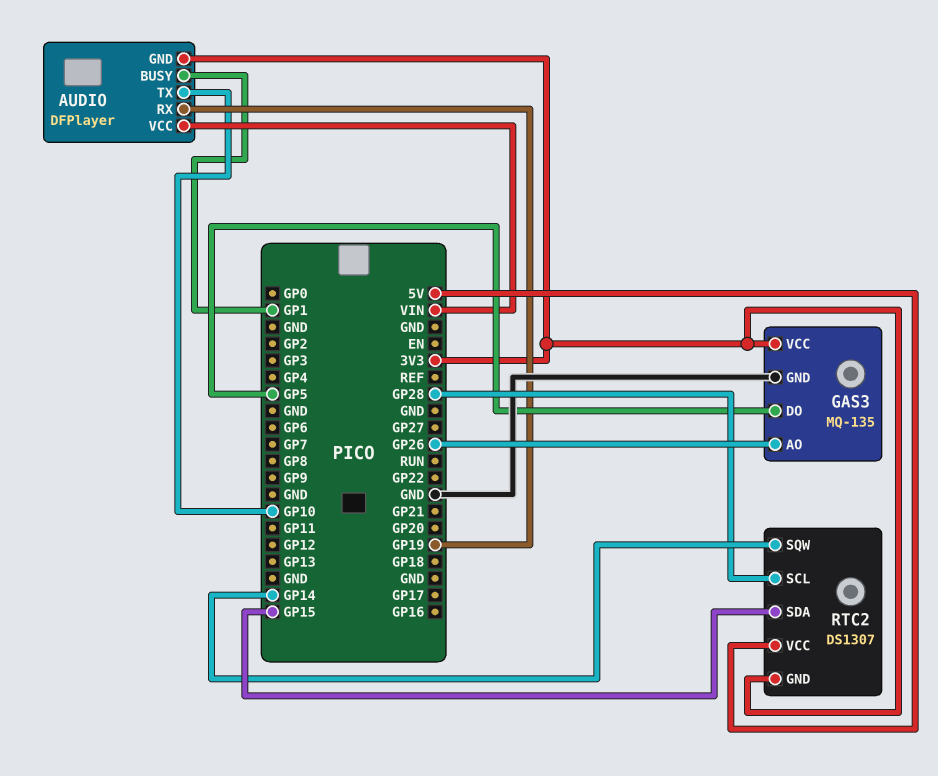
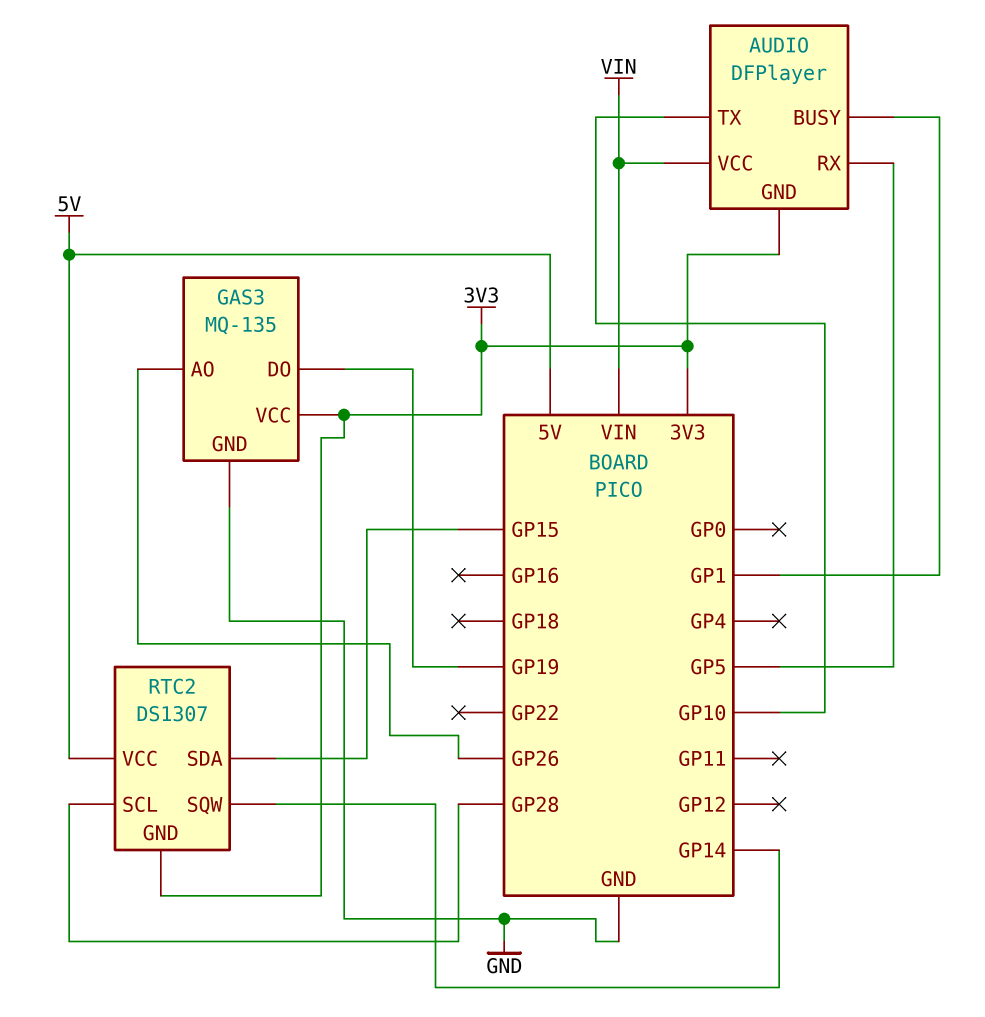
AUDIO pin RX: GP19 -> GP5
GAS3 pin DO: GP5 -> GP19

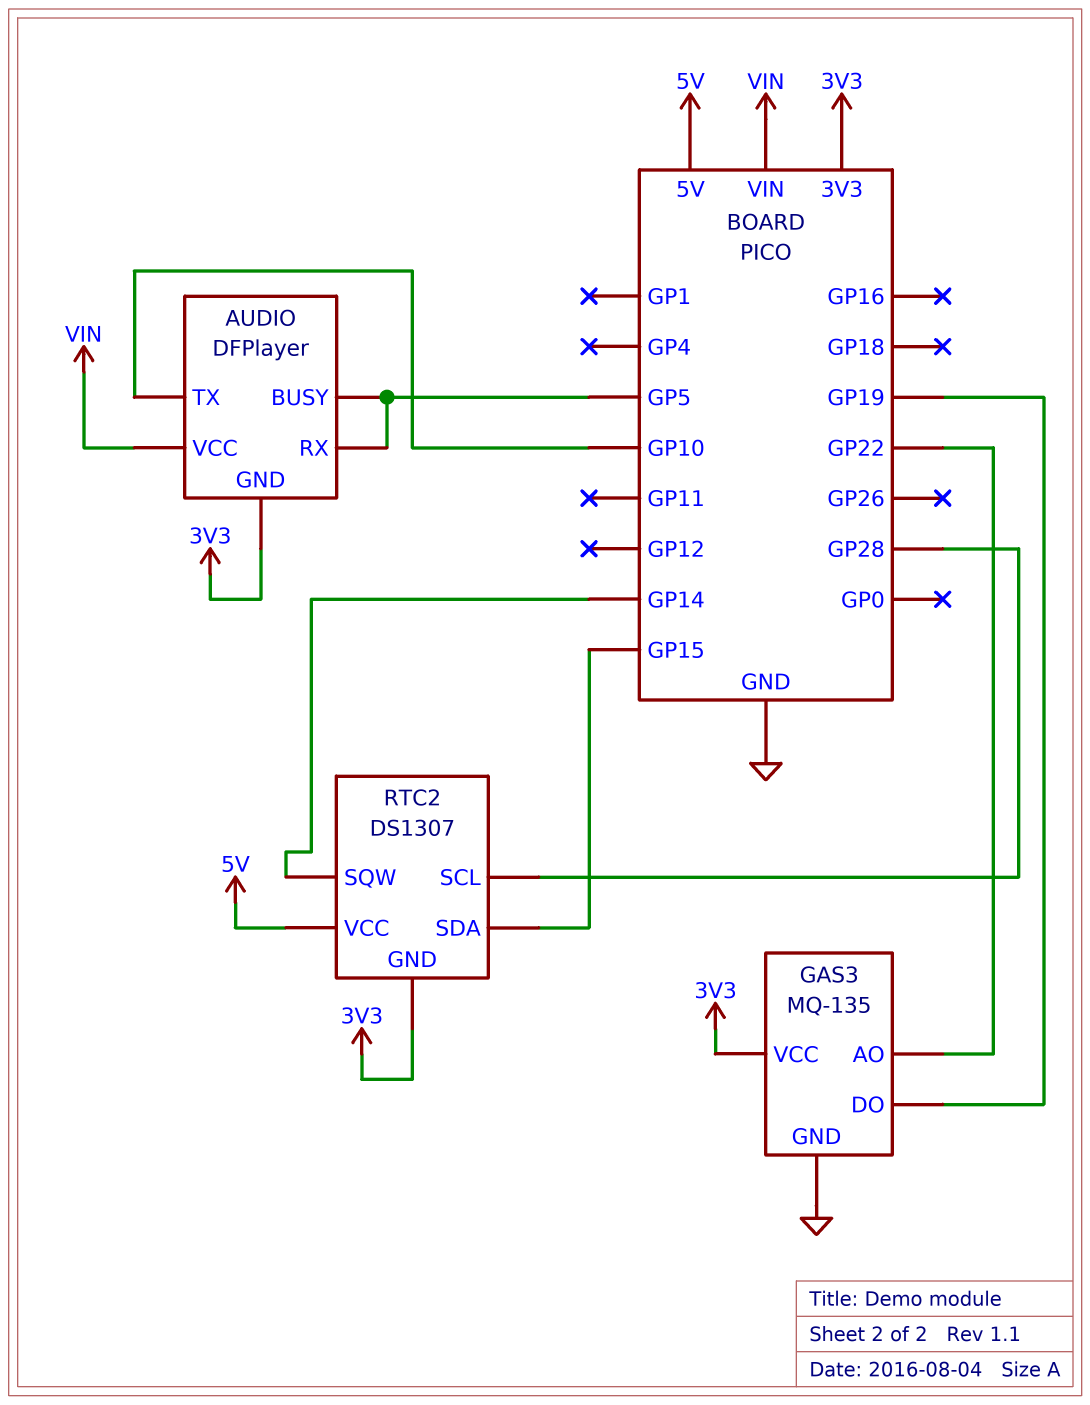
AUDIO pin BUSY: GP1 -> GP5
GAS3 pin AO: GP26 -> GP22

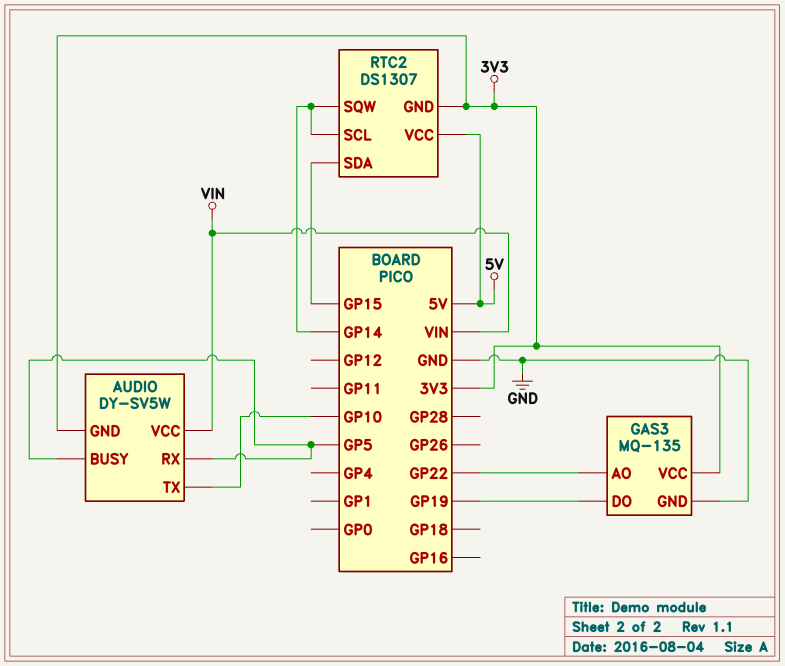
AUDIO: DFPlayer -> DY-SV5W
RTC2 pin SCL: GP28 -> GP14

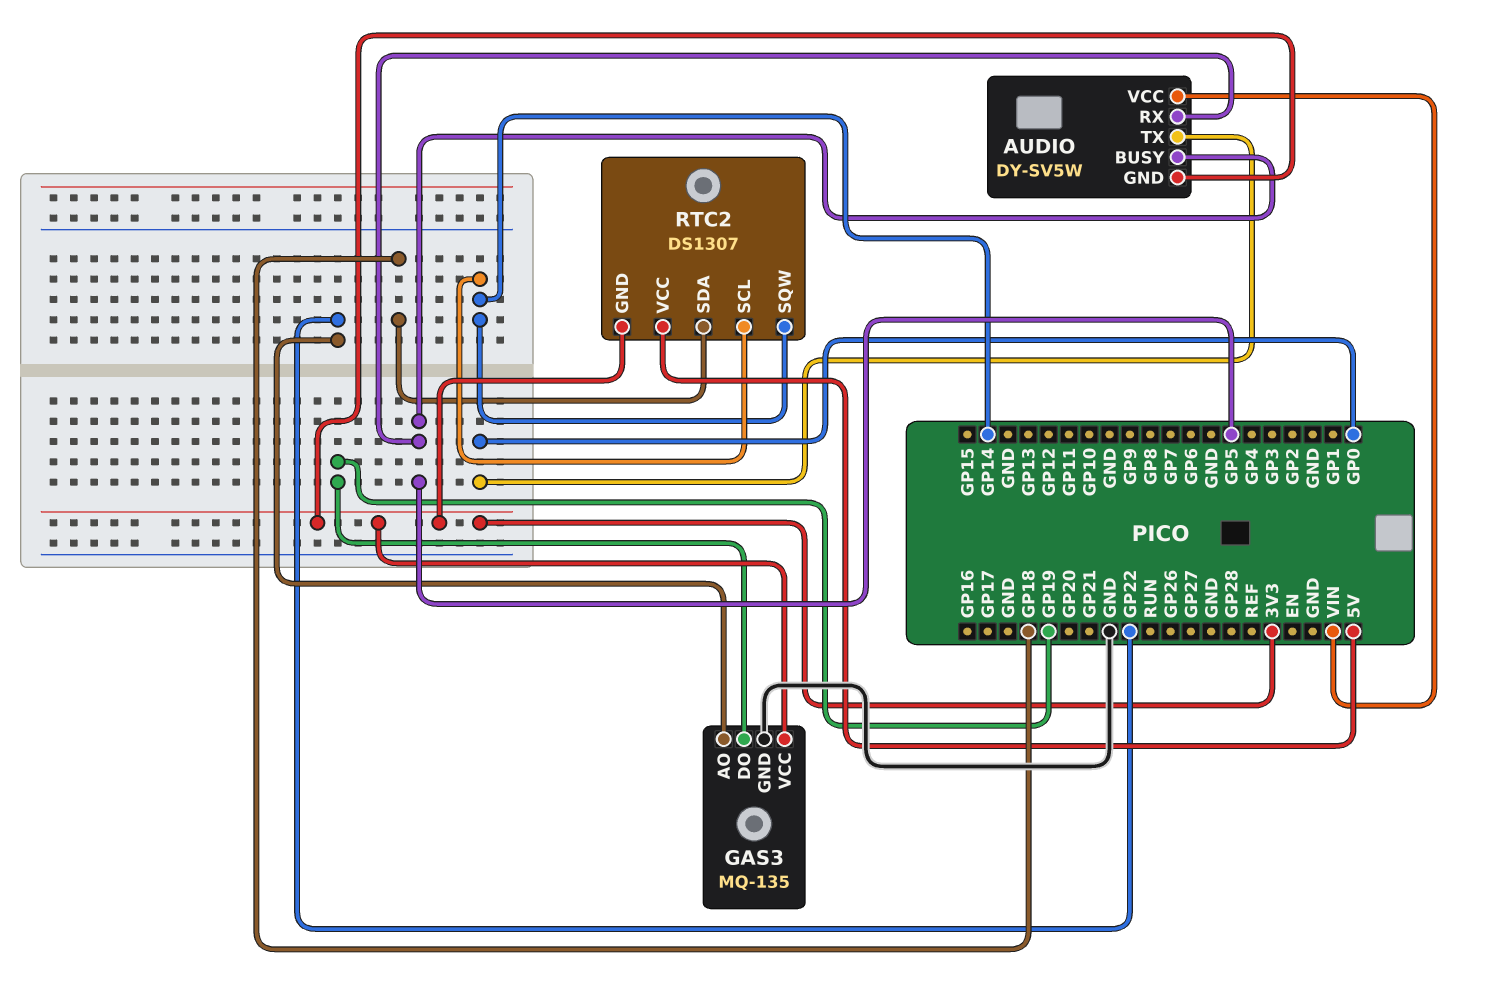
AUDIO pin TX: GP10 -> GP0
RTC2 pin SDA: GP15 -> GP18

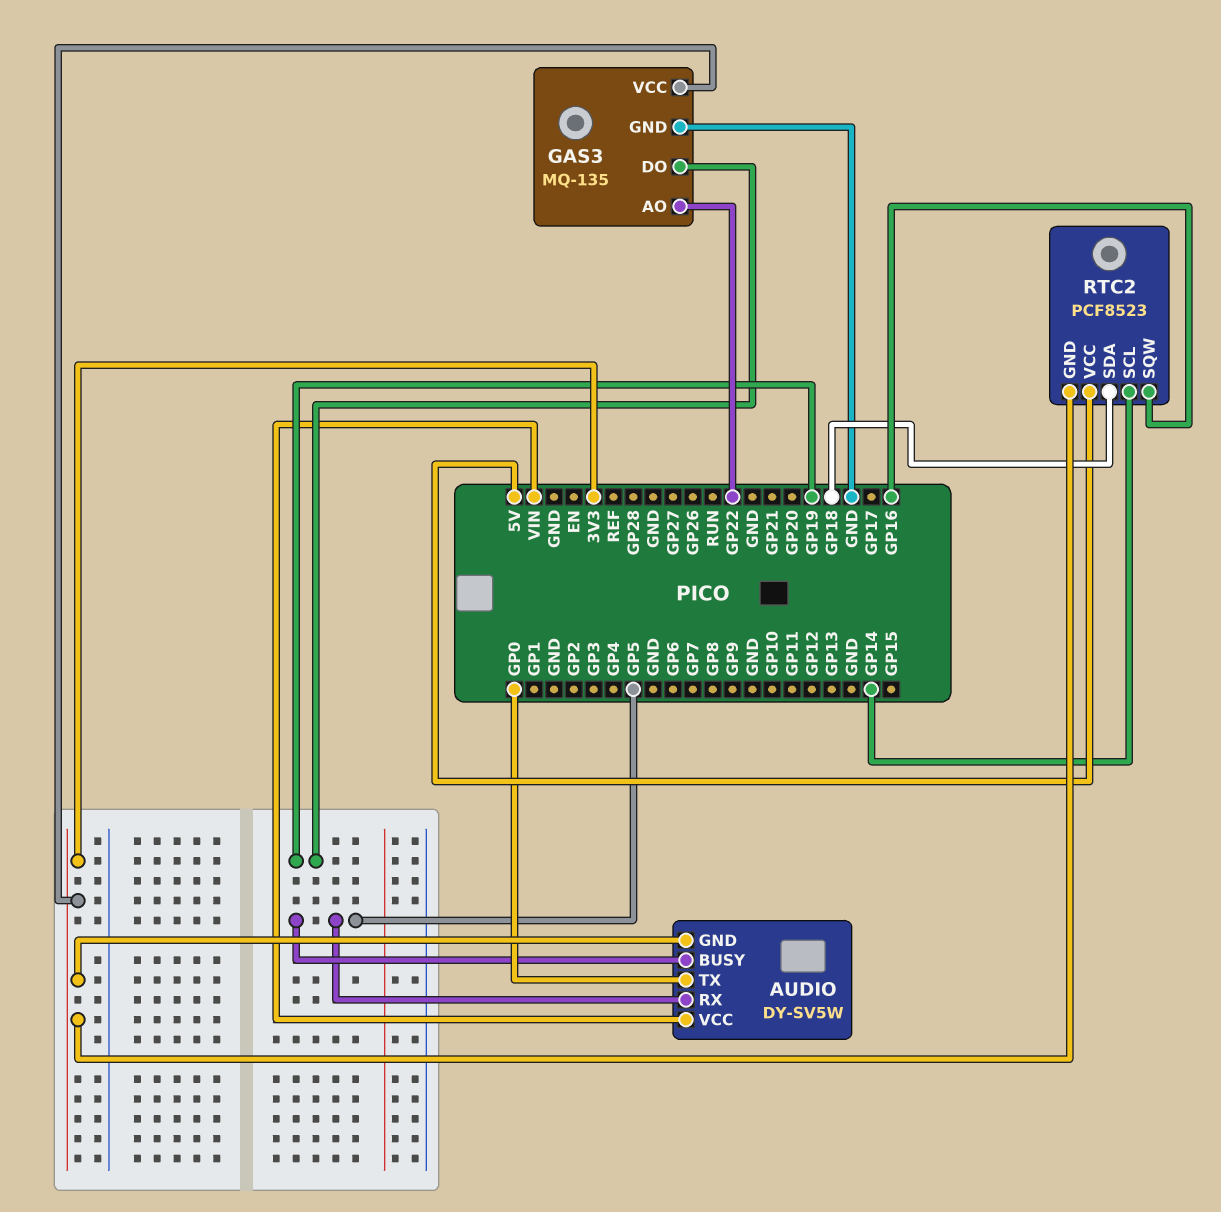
RTC2: DS1307 -> PCF8523
RTC2 pin SQW: GP14 -> GP16

